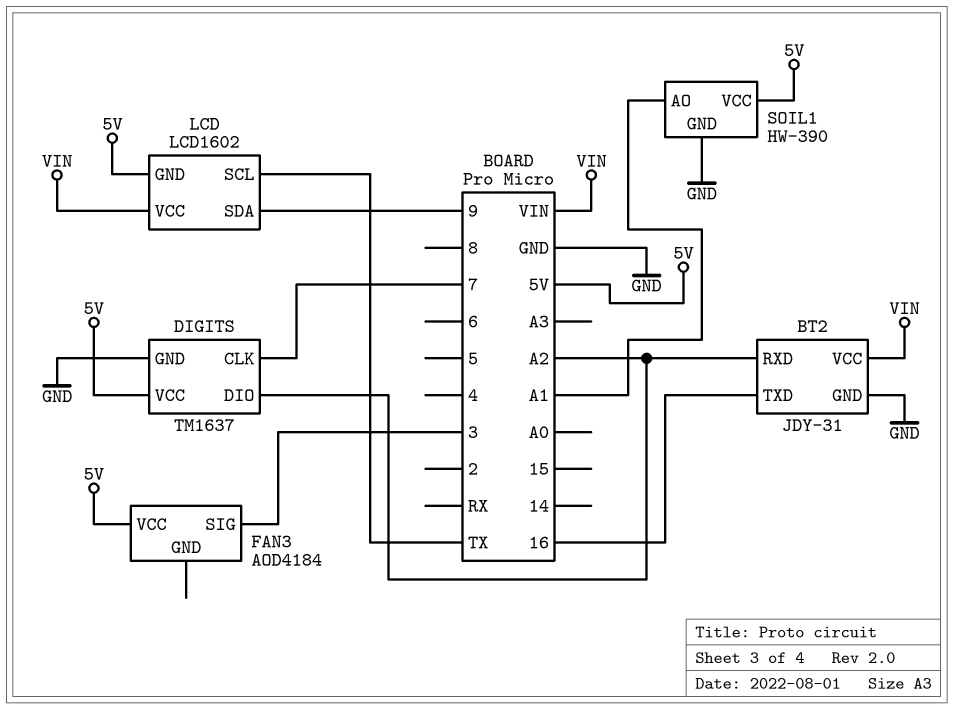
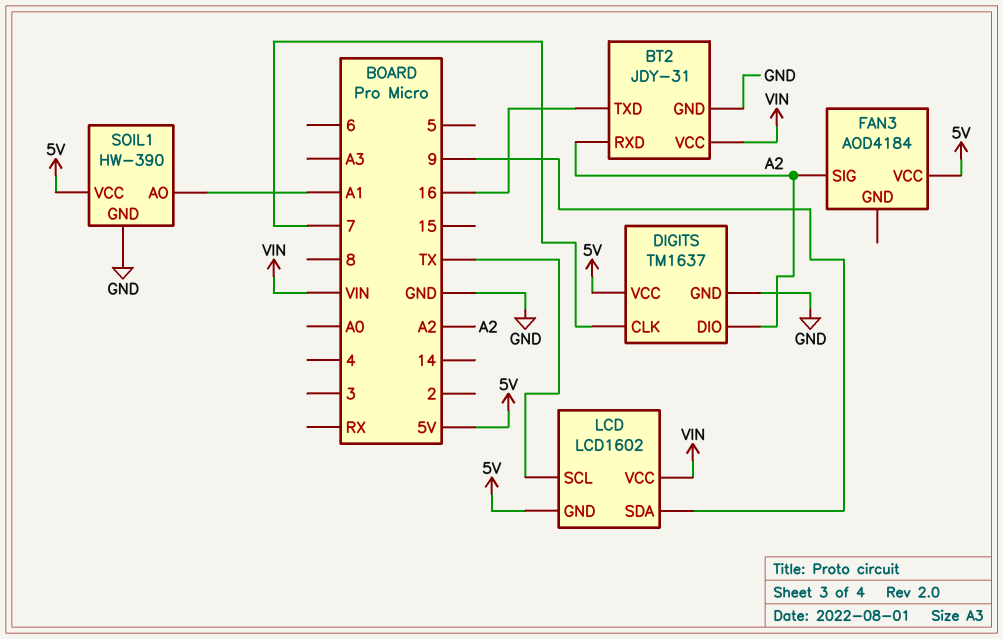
FAN3 pin SIG: 3 -> A2

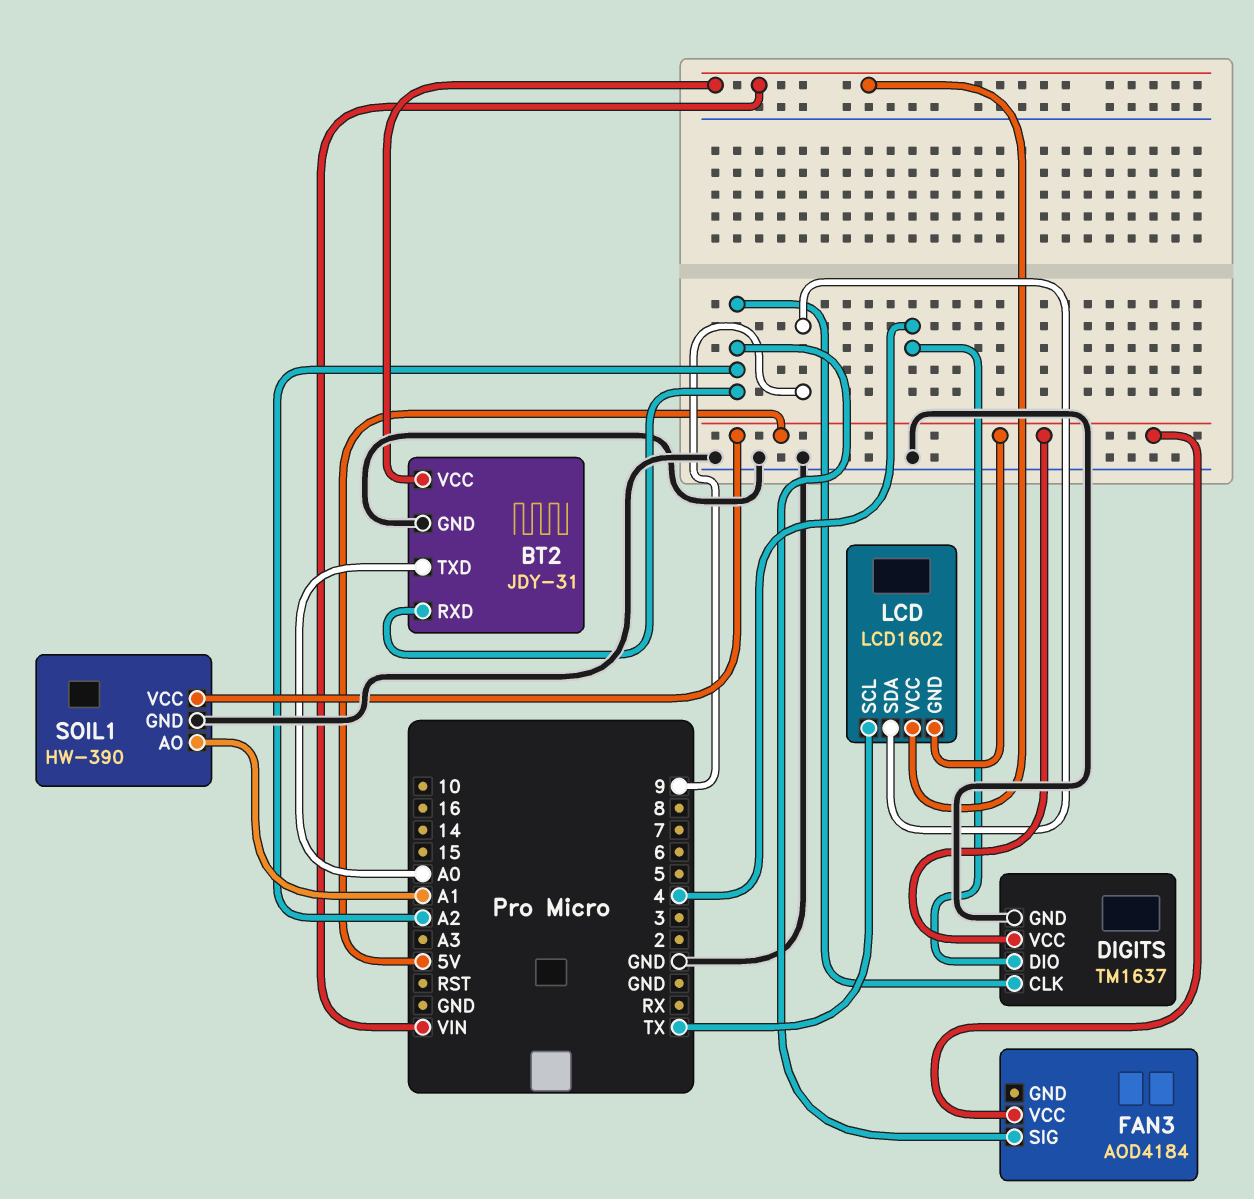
BT2 pin TXD: 16 -> A0
DIGITS pin CLK: 7 -> A2
DIGITS pin DIO: A2 -> 4

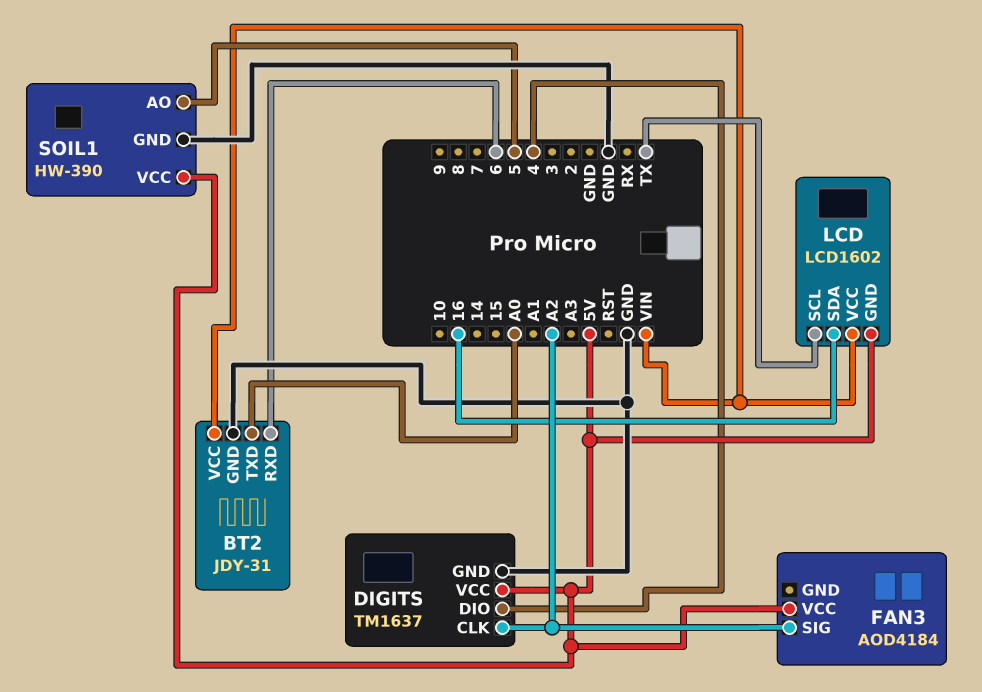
BT2 pin RXD: A2 -> 6
LCD pin SDA: 9 -> 16
SOIL1 pin AO: A1 -> 5

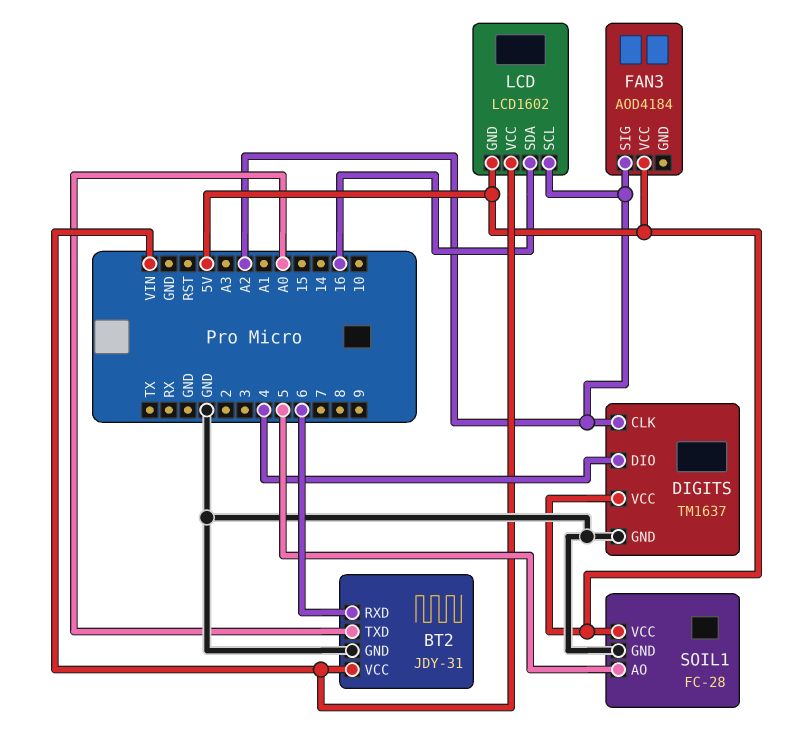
LCD pin SCL: TX -> A2
SOIL1: HW-390 -> FC-28

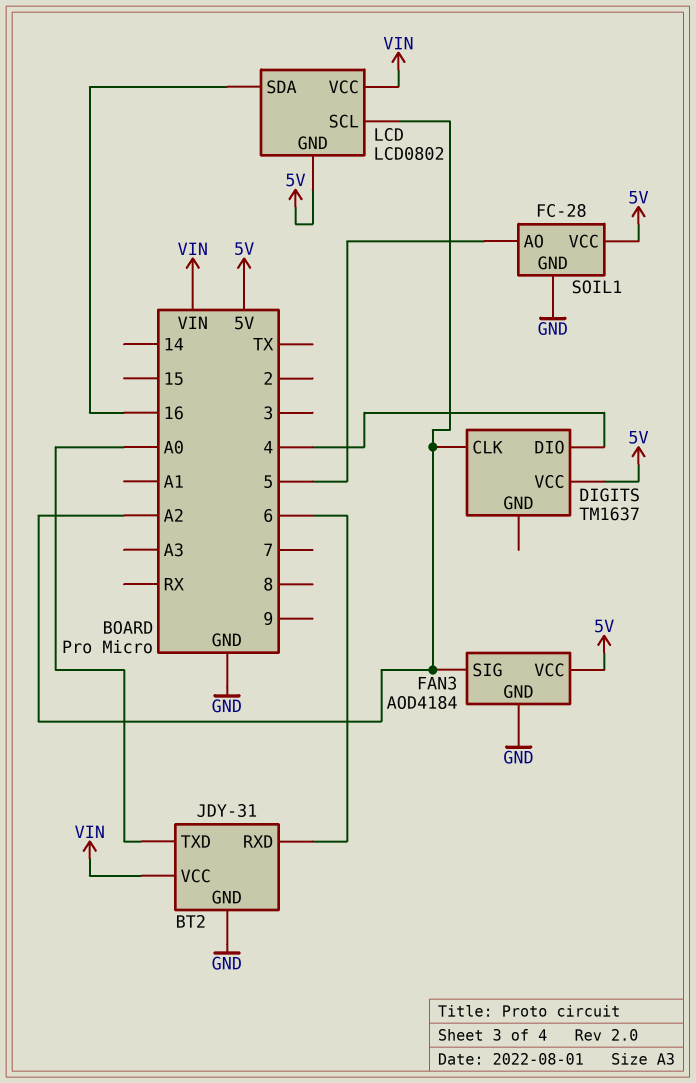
DIGITS pin GND: GND -> none
FAN3 pin GND: none -> GND
LCD: LCD1602 -> LCD0802

